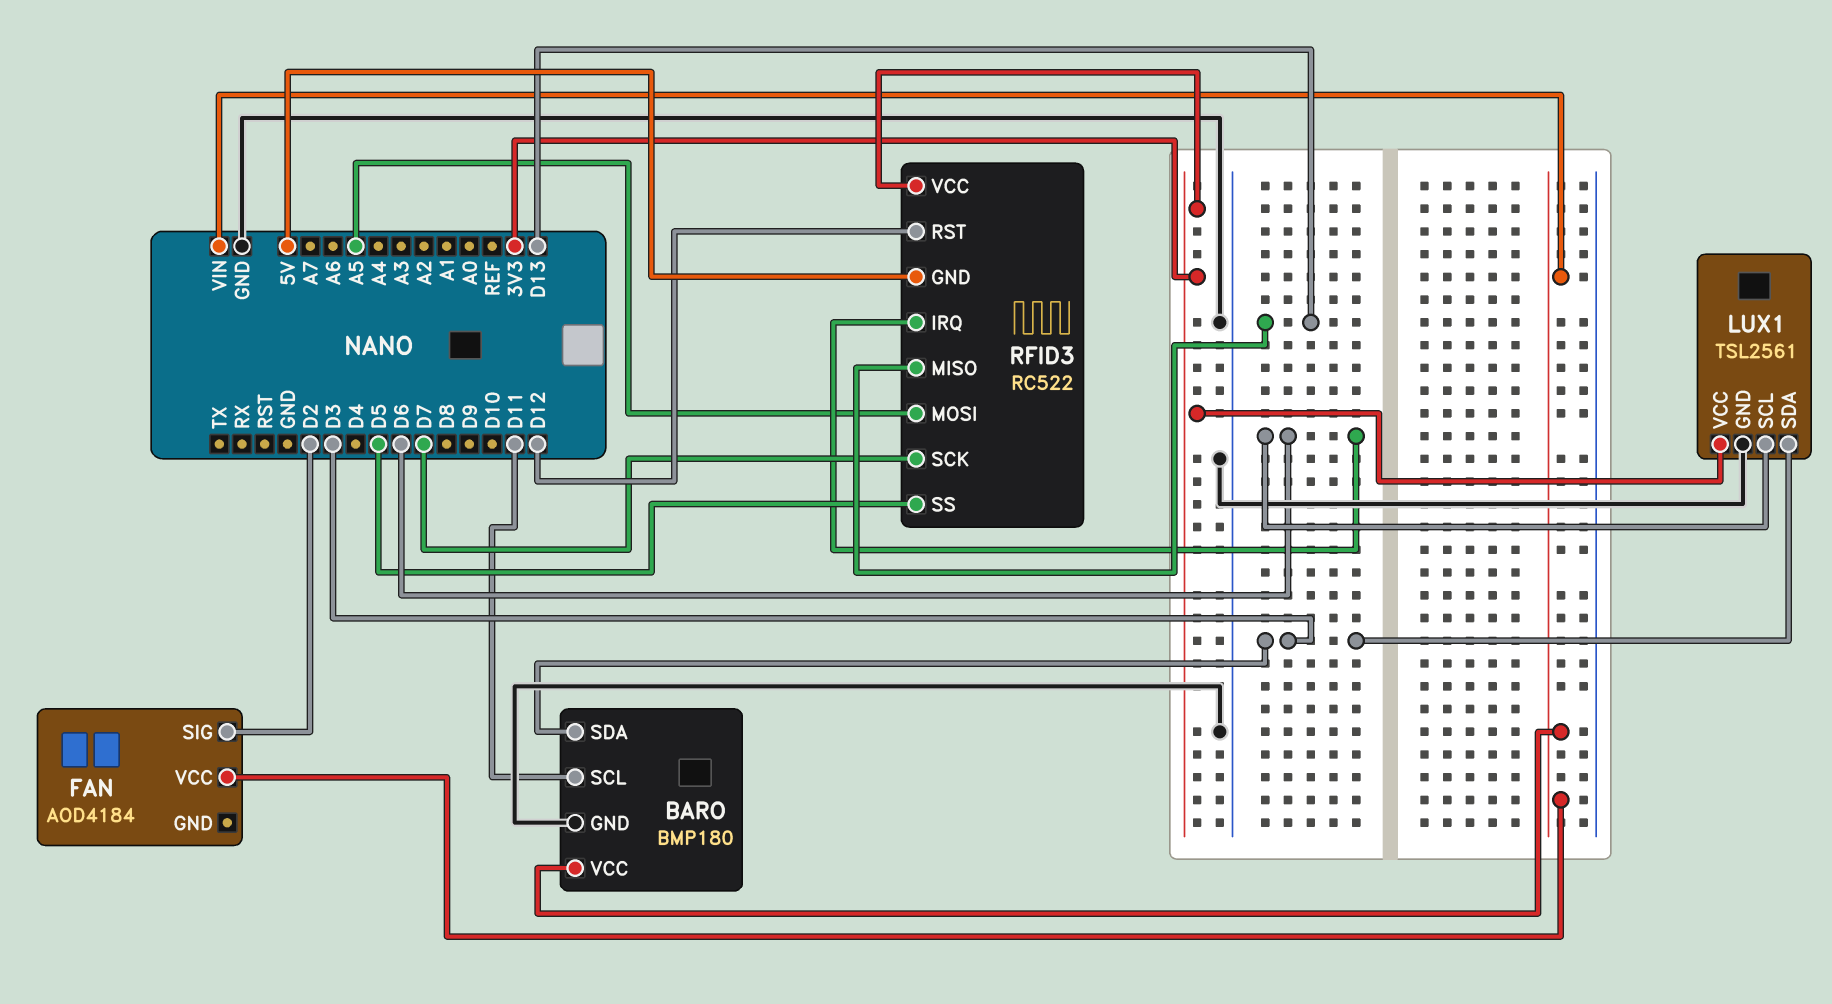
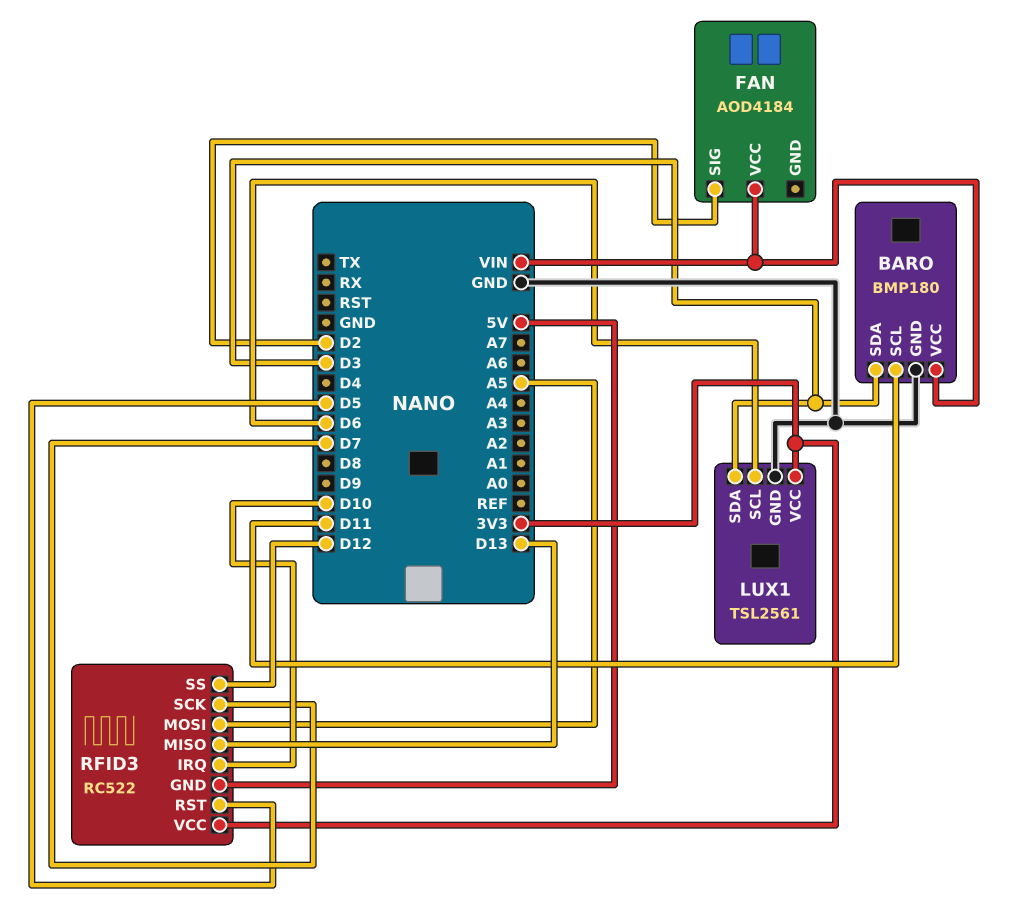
RFID3 pin IRQ: D6 -> D10
RFID3 pin RST: D12 -> D5
RFID3 pin SS: D5 -> D12

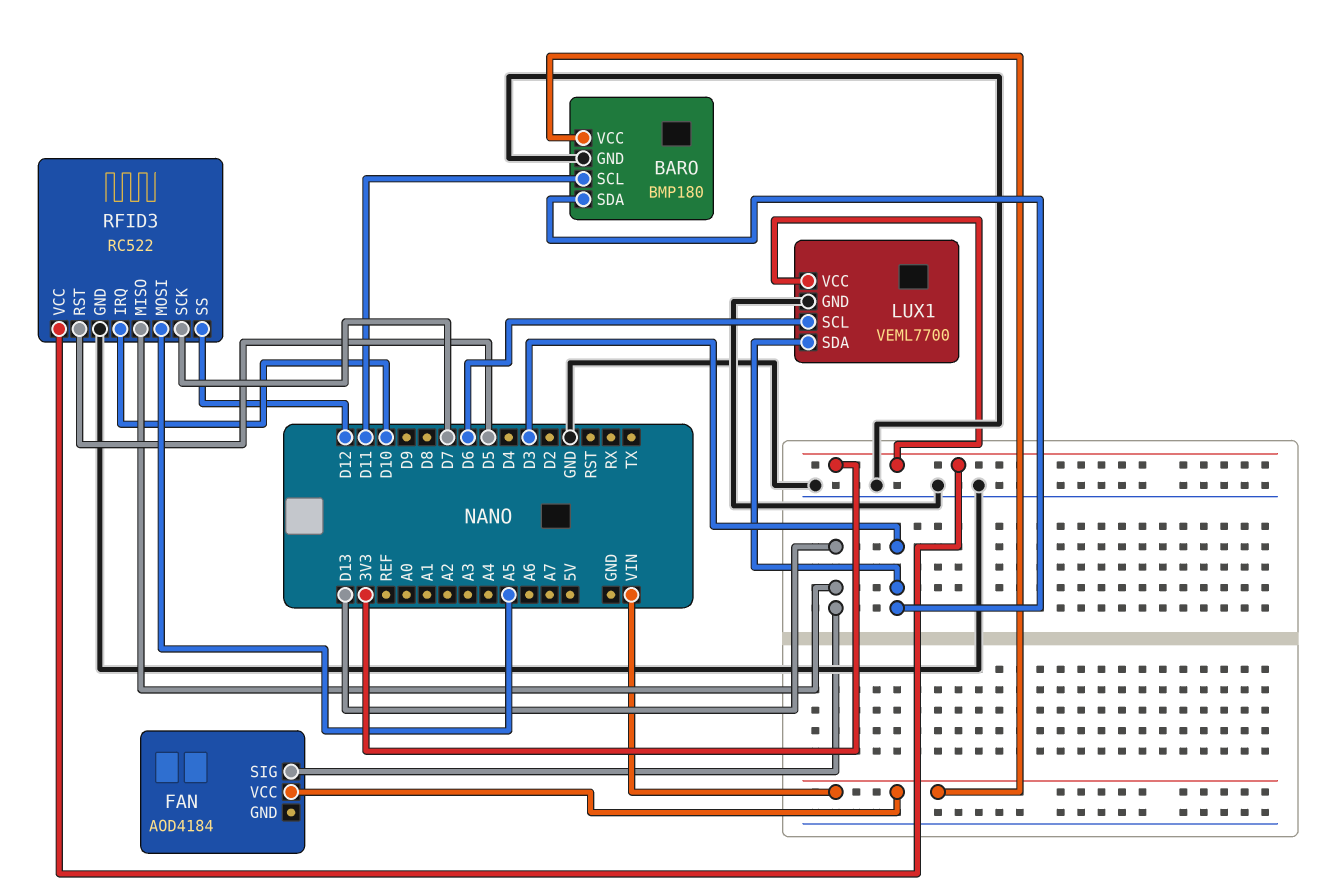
FAN pin SIG: D2 -> D13
LUX1: TSL2561 -> VEML7700
RFID3 pin GND: 5V -> GND

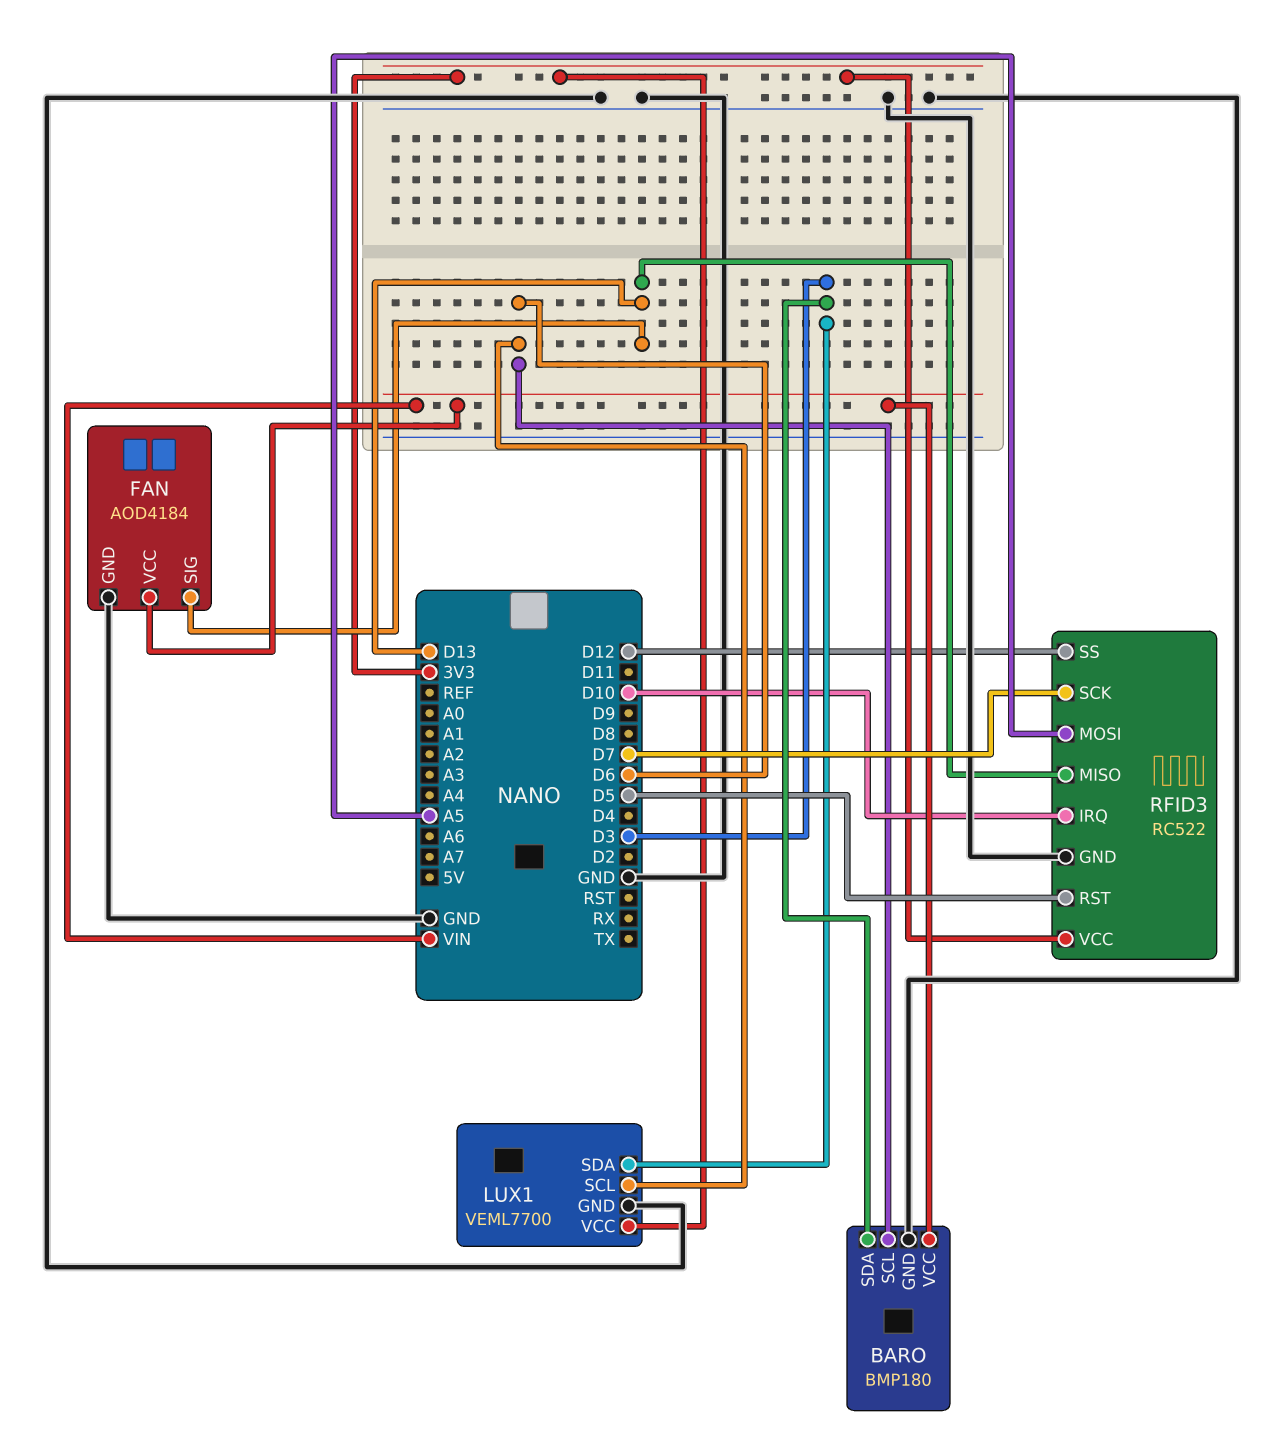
BARO pin SCL: D11 -> D6
FAN pin GND: none -> GND

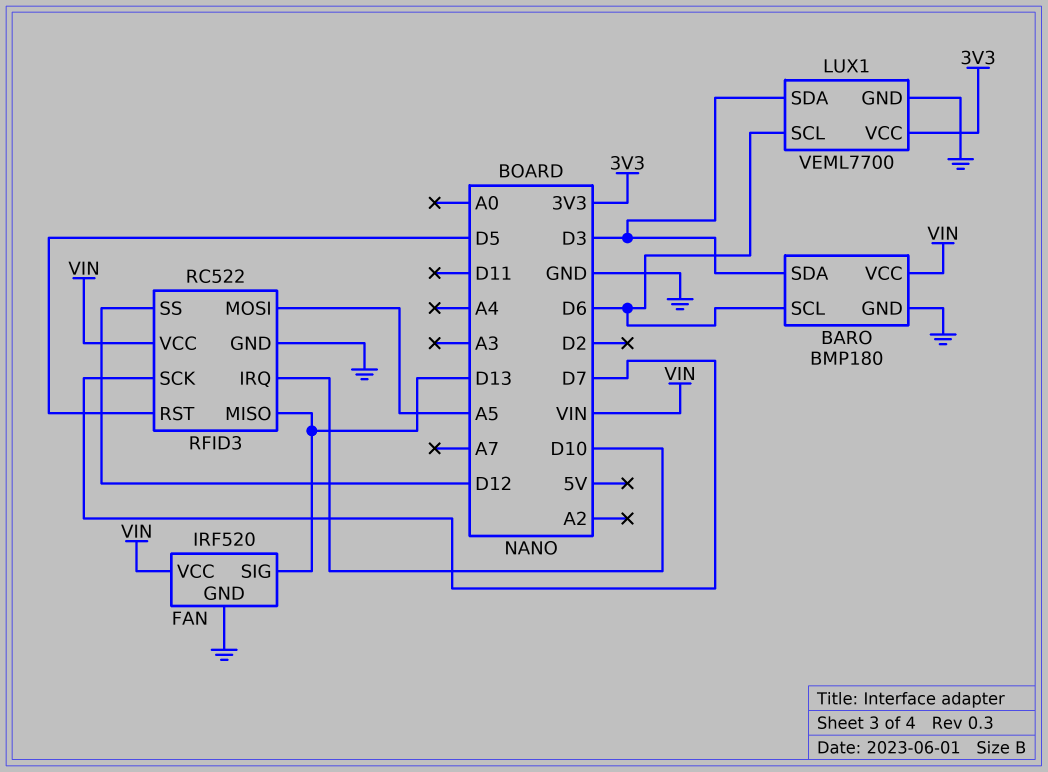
FAN: AOD4184 -> IRF520
RFID3 pin VCC: 3V3 -> VIN

